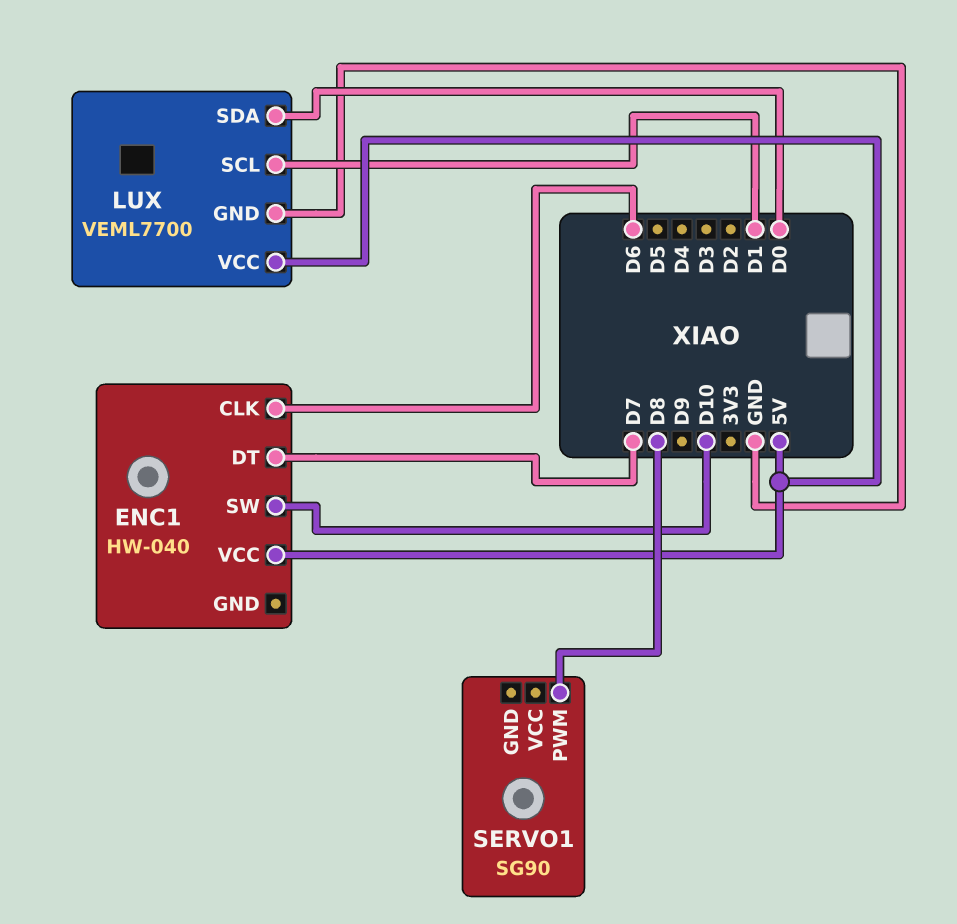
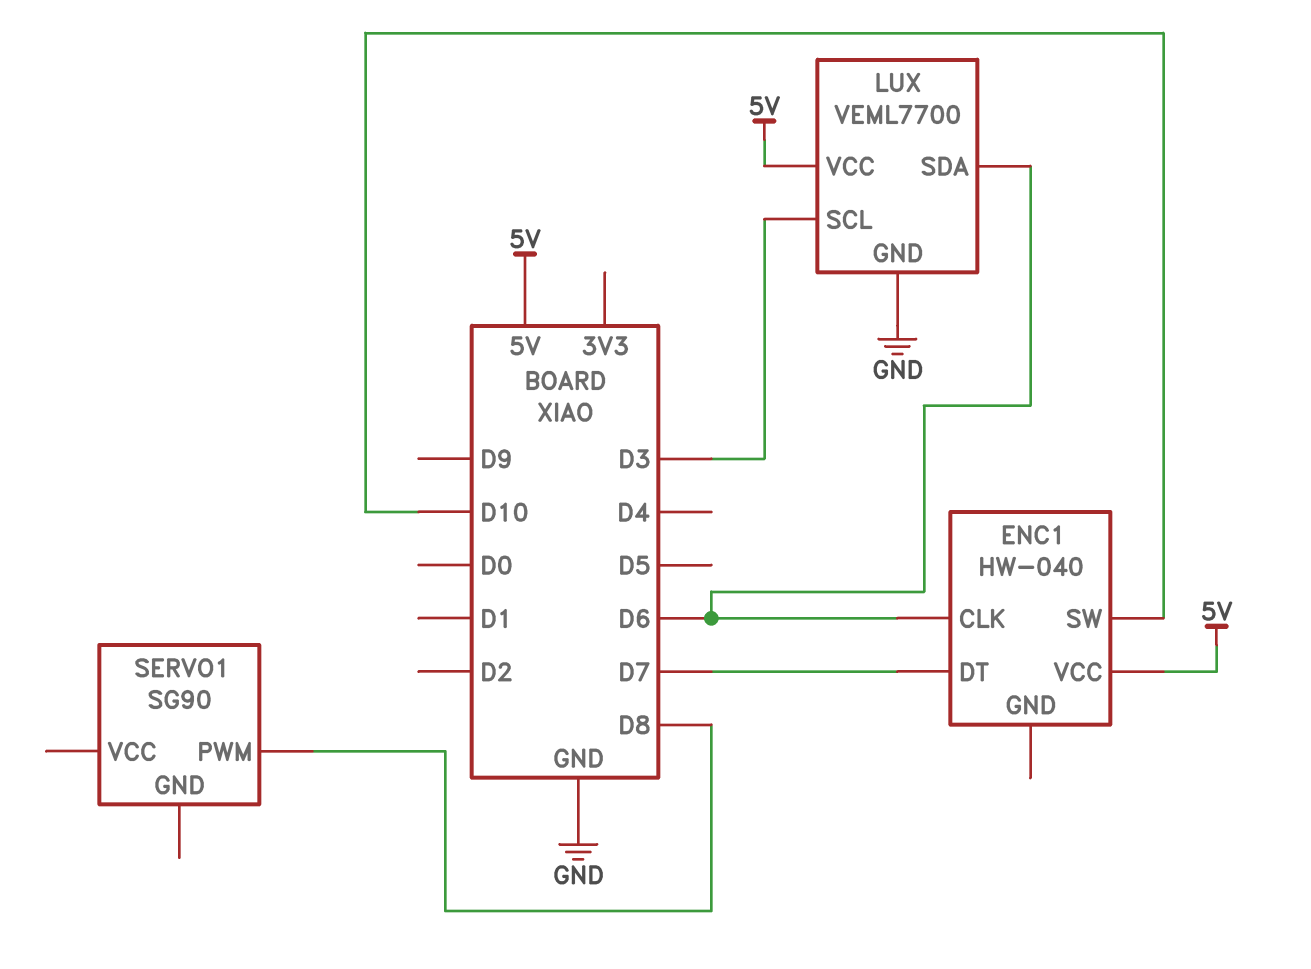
LUX pin SCL: D1 -> D3
LUX pin SDA: D0 -> D6

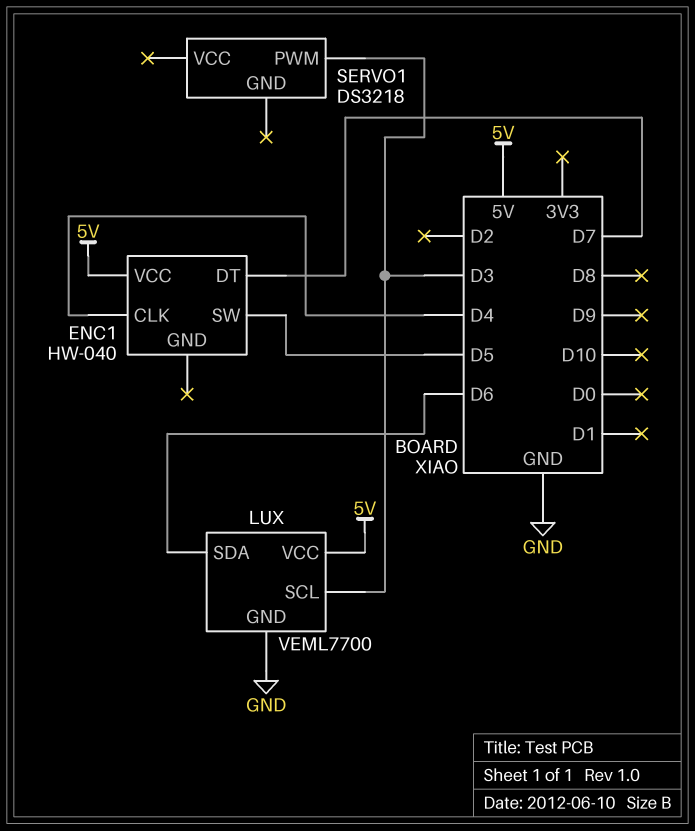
ENC1 pin CLK: D6 -> D4
ENC1 pin SW: D10 -> D5
SERVO1: SG90 -> DS3218
SERVO1 pin PWM: D8 -> D3

